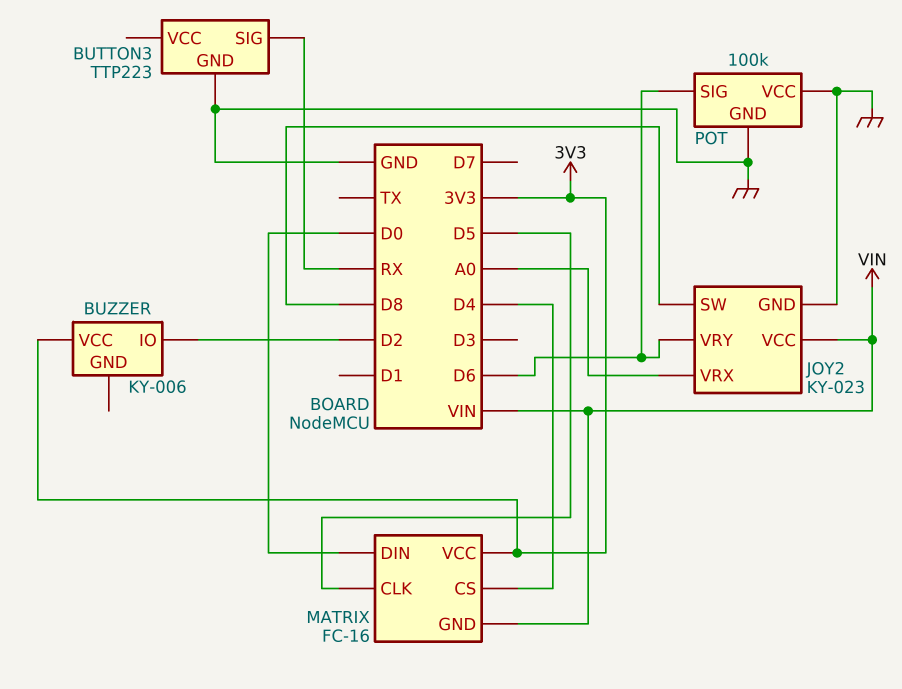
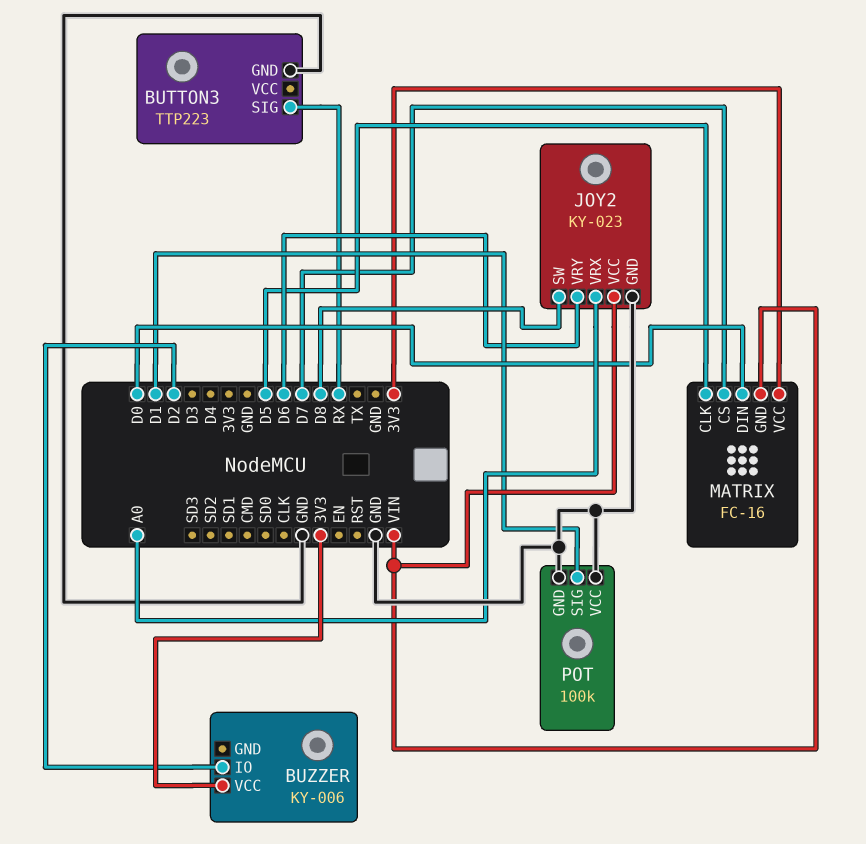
MATRIX pin CS: D4 -> D7
POT pin SIG: D6 -> D1

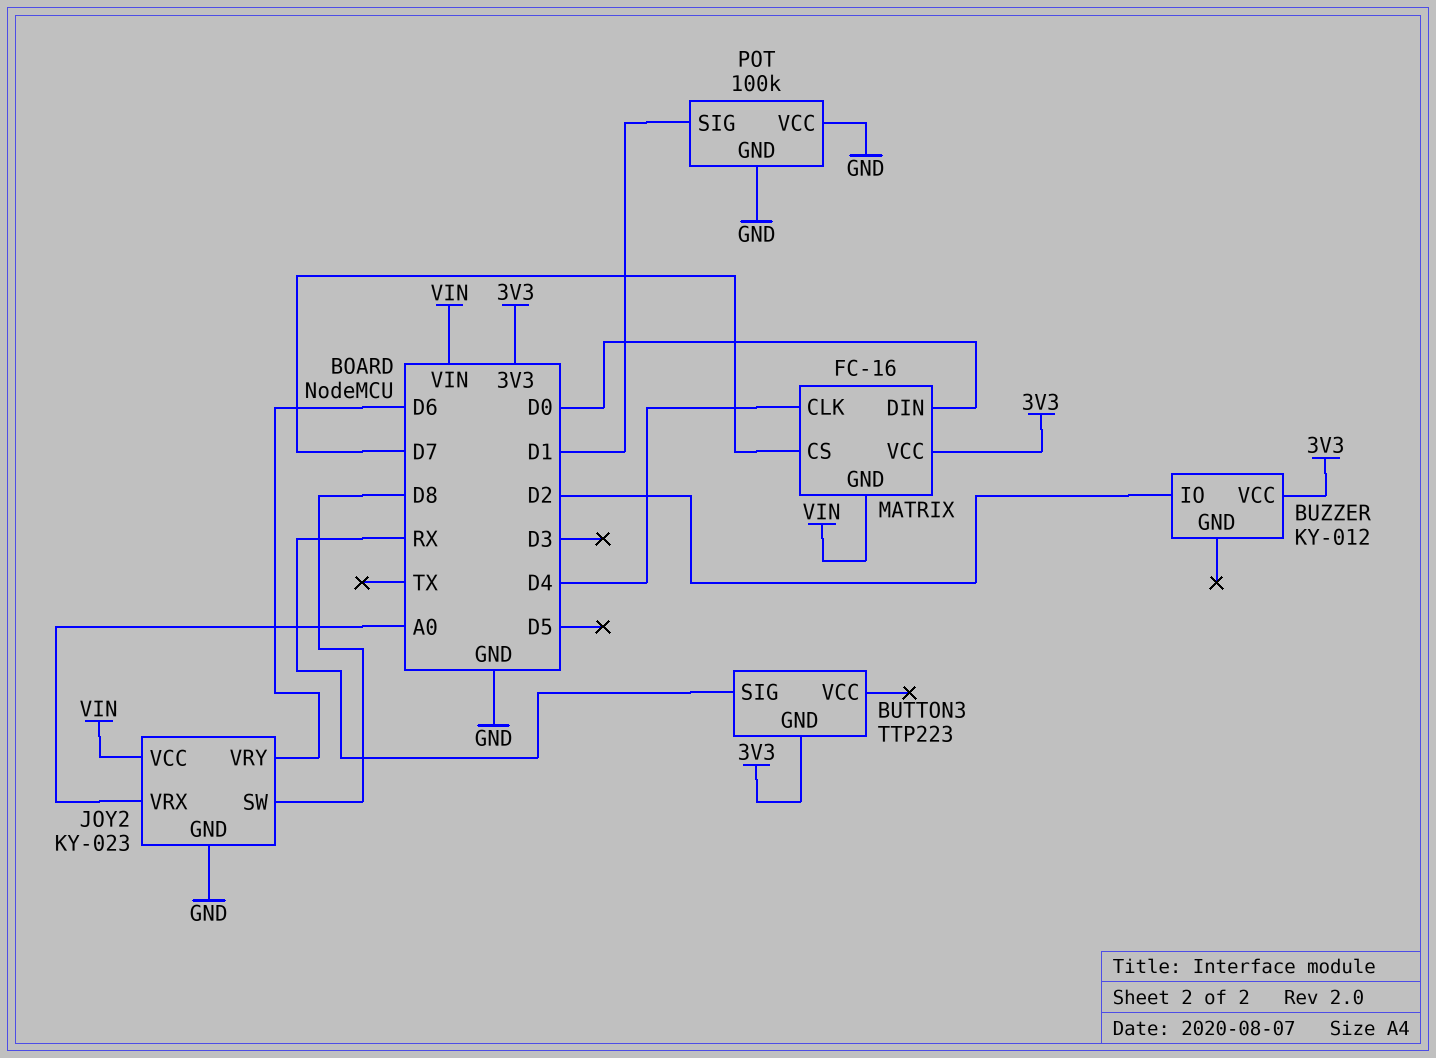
BUTTON3 pin GND: GND -> 3V3
BUZZER: KY-006 -> KY-012
MATRIX pin CLK: D5 -> D4

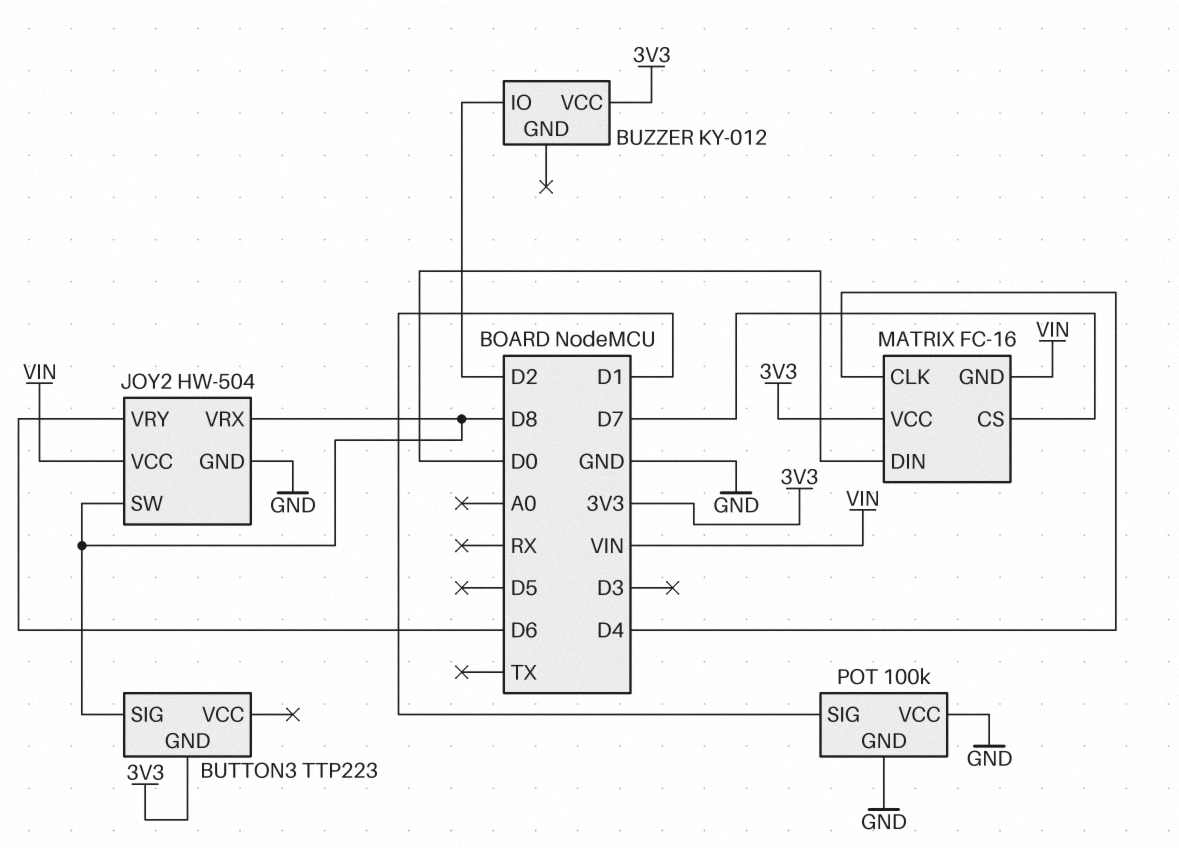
BUTTON3 pin SIG: RX -> D8
JOY2: KY-023 -> HW-504
JOY2 pin VRX: A0 -> D8

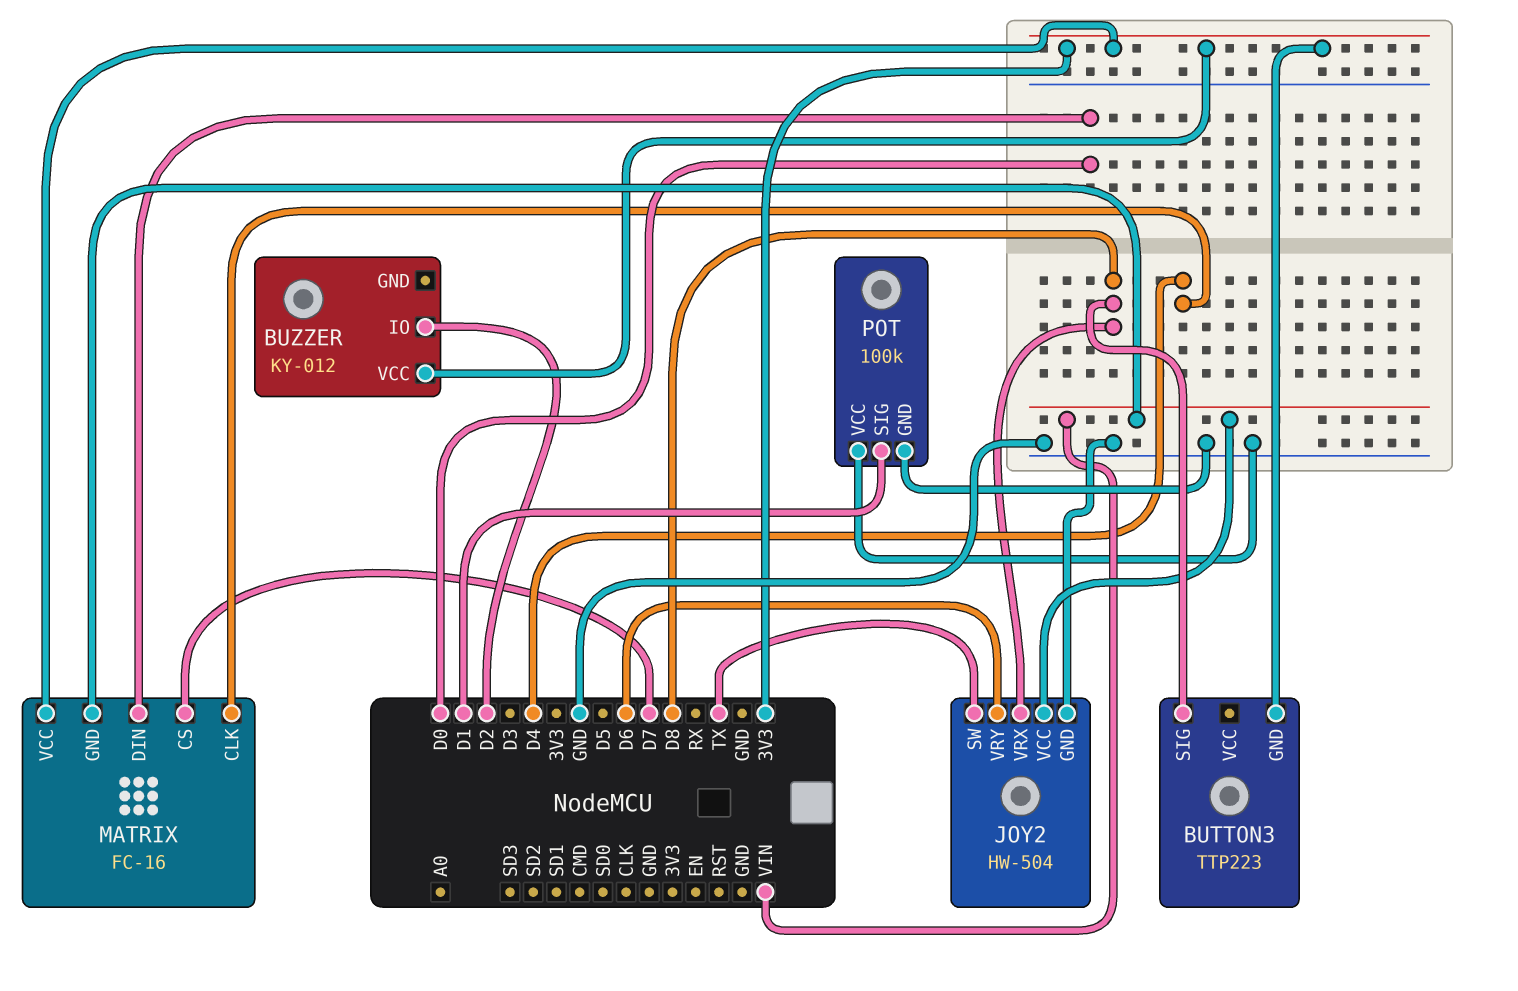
JOY2 pin SW: D8 -> TX

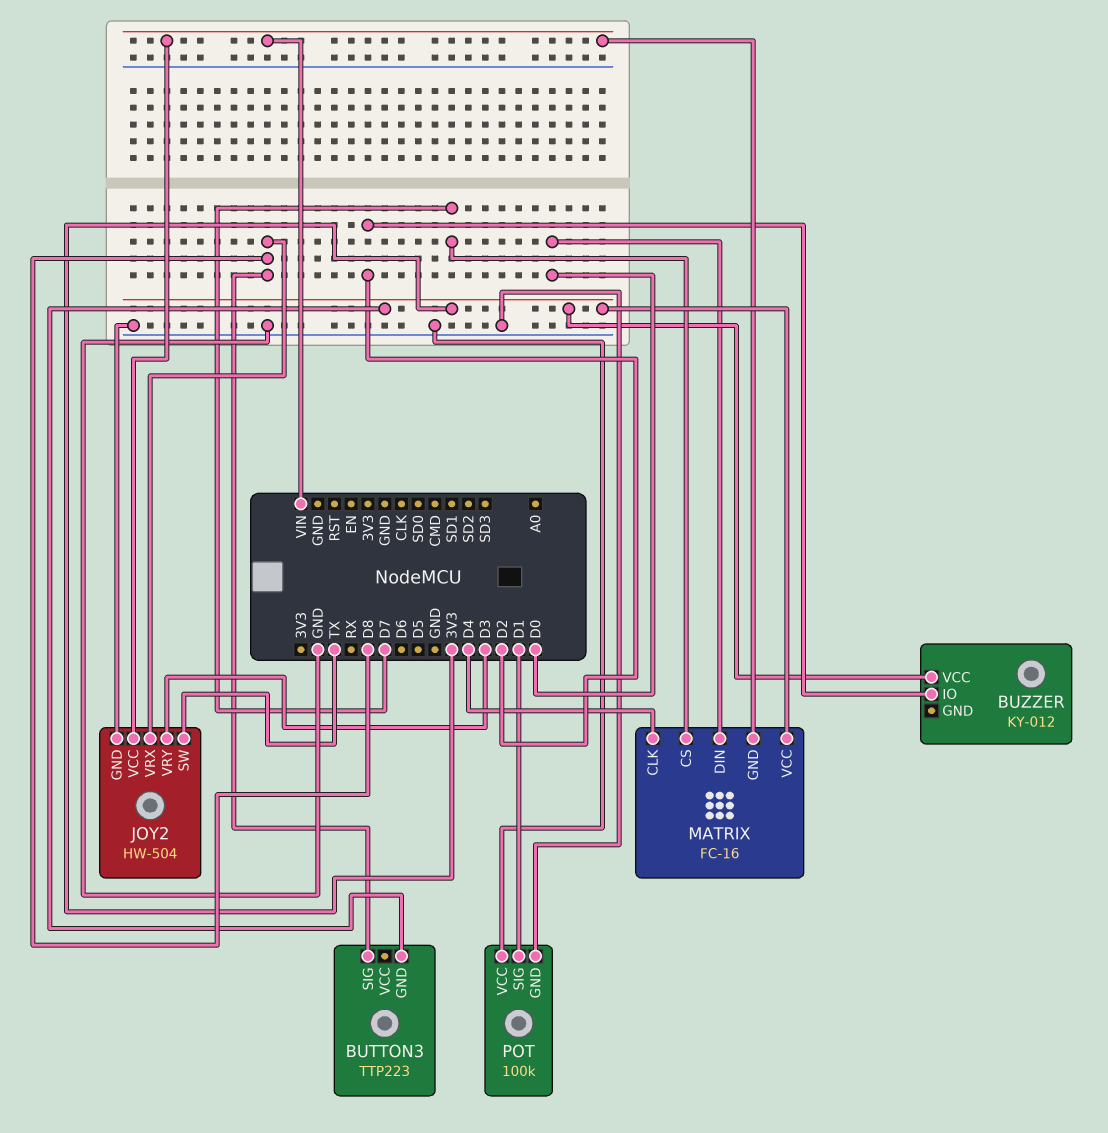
JOY2 pin VRY: D6 -> D3

